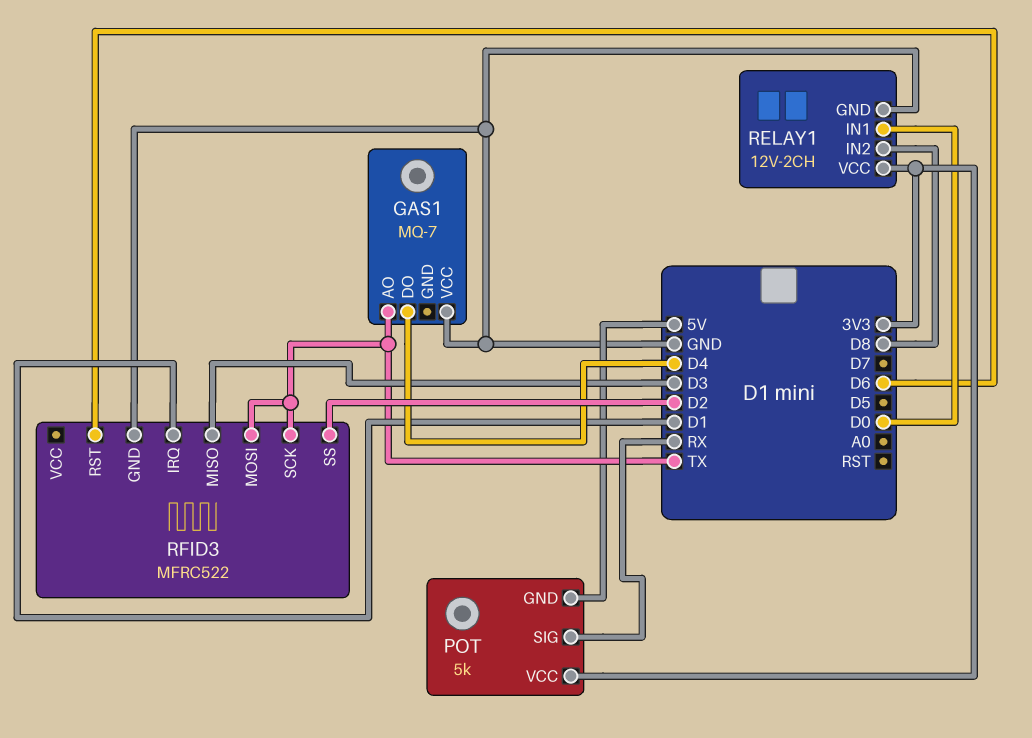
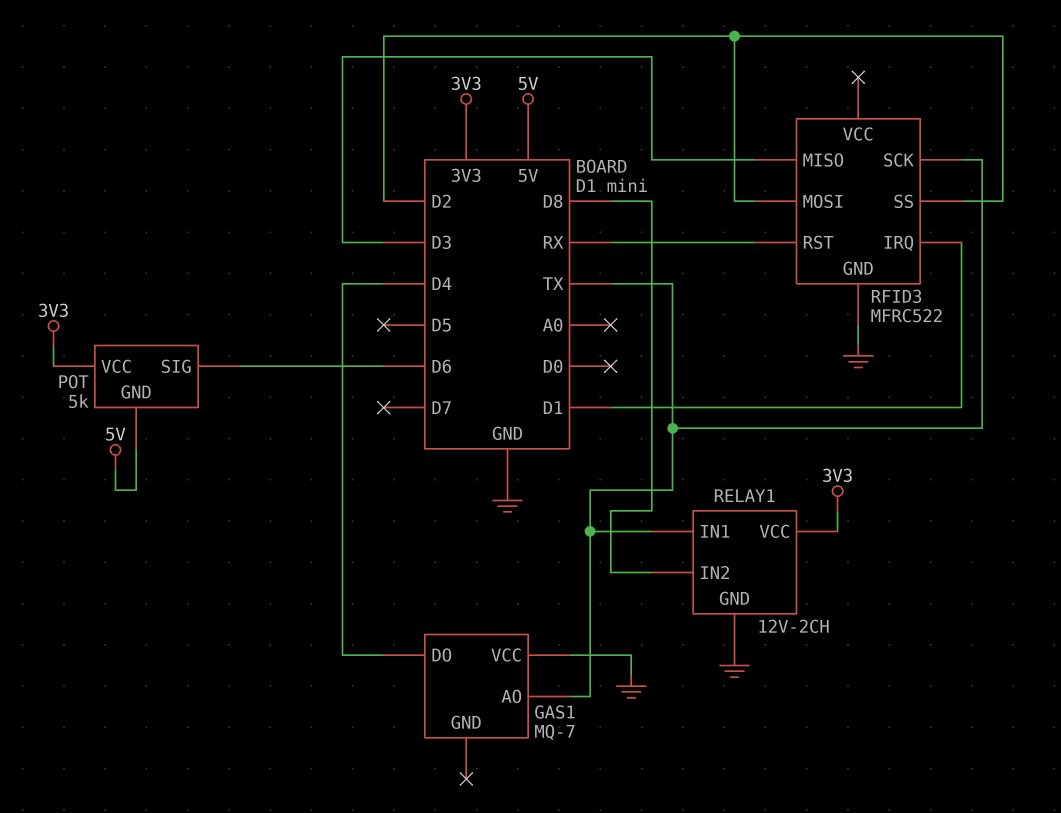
POT pin SIG: RX -> D6
RELAY1 pin IN1: D0 -> TX
RFID3 pin MOSI: TX -> D2
RFID3 pin RST: D6 -> RX

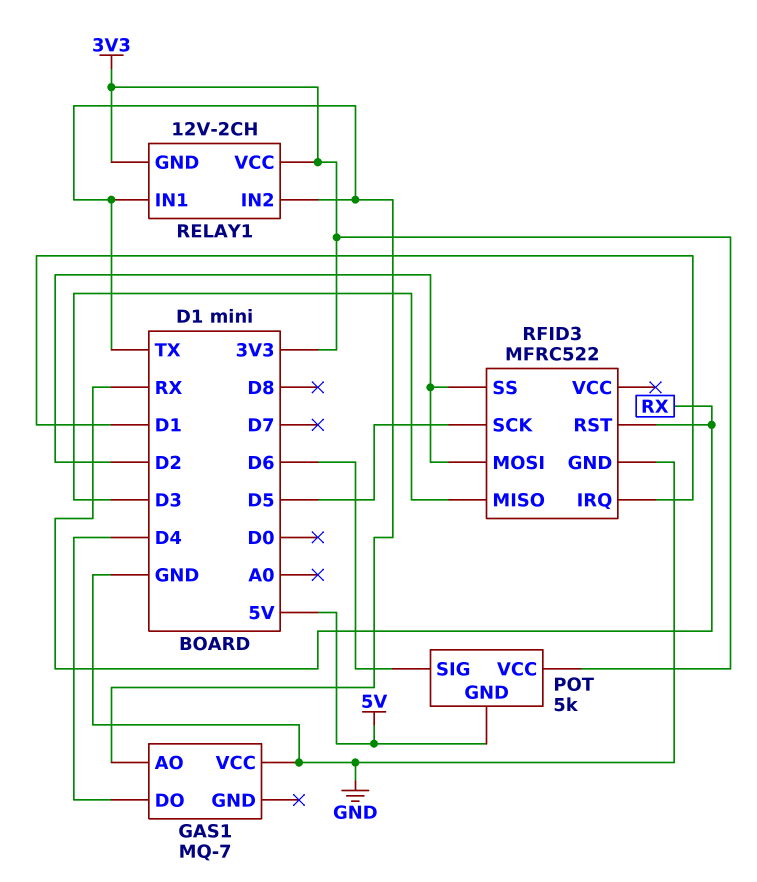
RELAY1 pin GND: GND -> 3V3
RELAY1 pin IN2: D8 -> TX
RFID3 pin SCK: TX -> D5

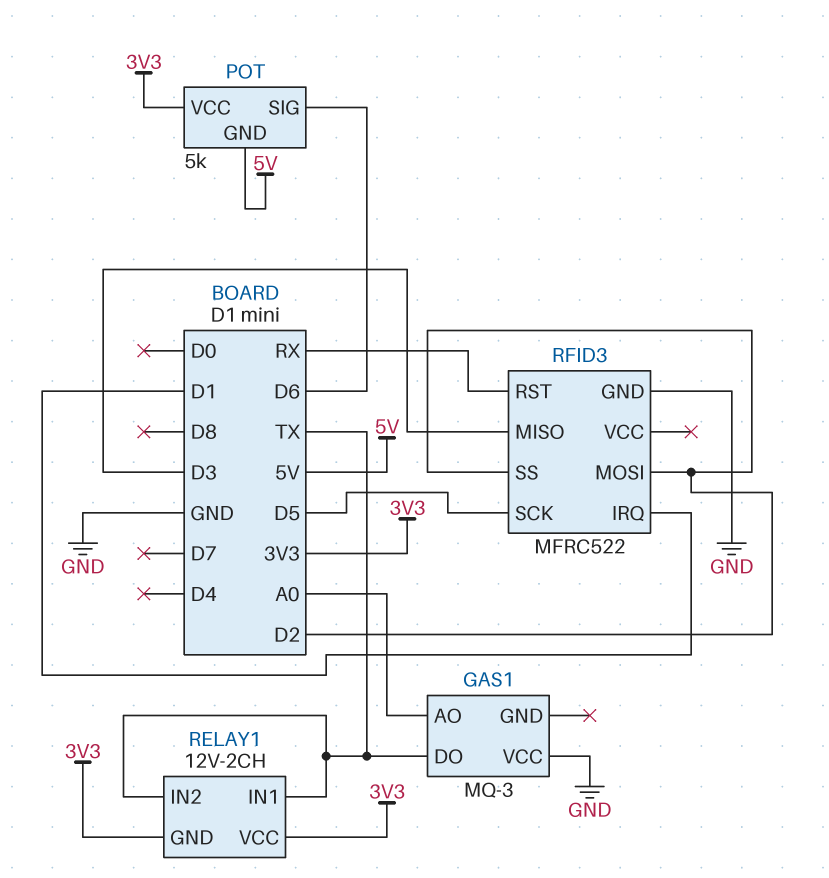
GAS1: MQ-7 -> MQ-3
GAS1 pin AO: TX -> A0
GAS1 pin DO: D4 -> TX

